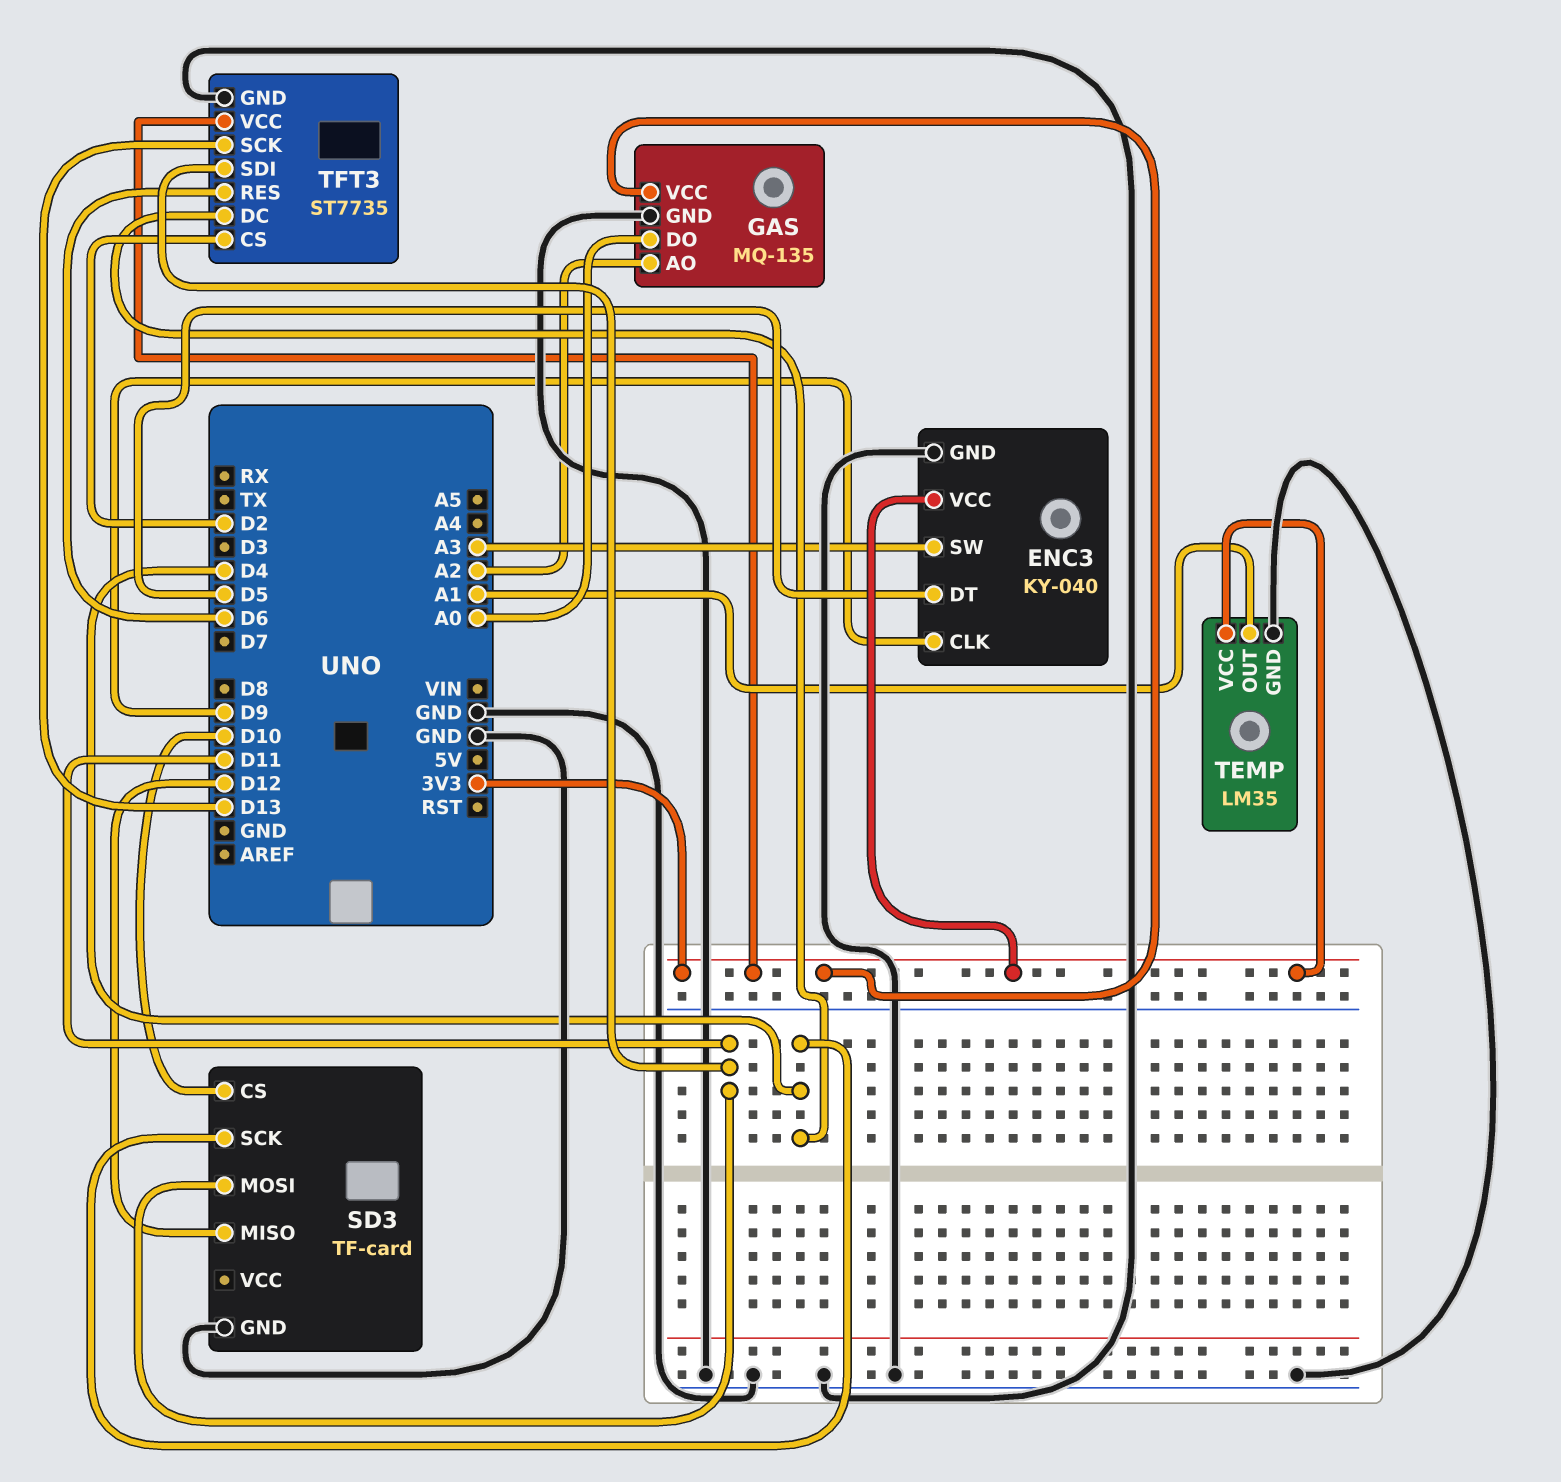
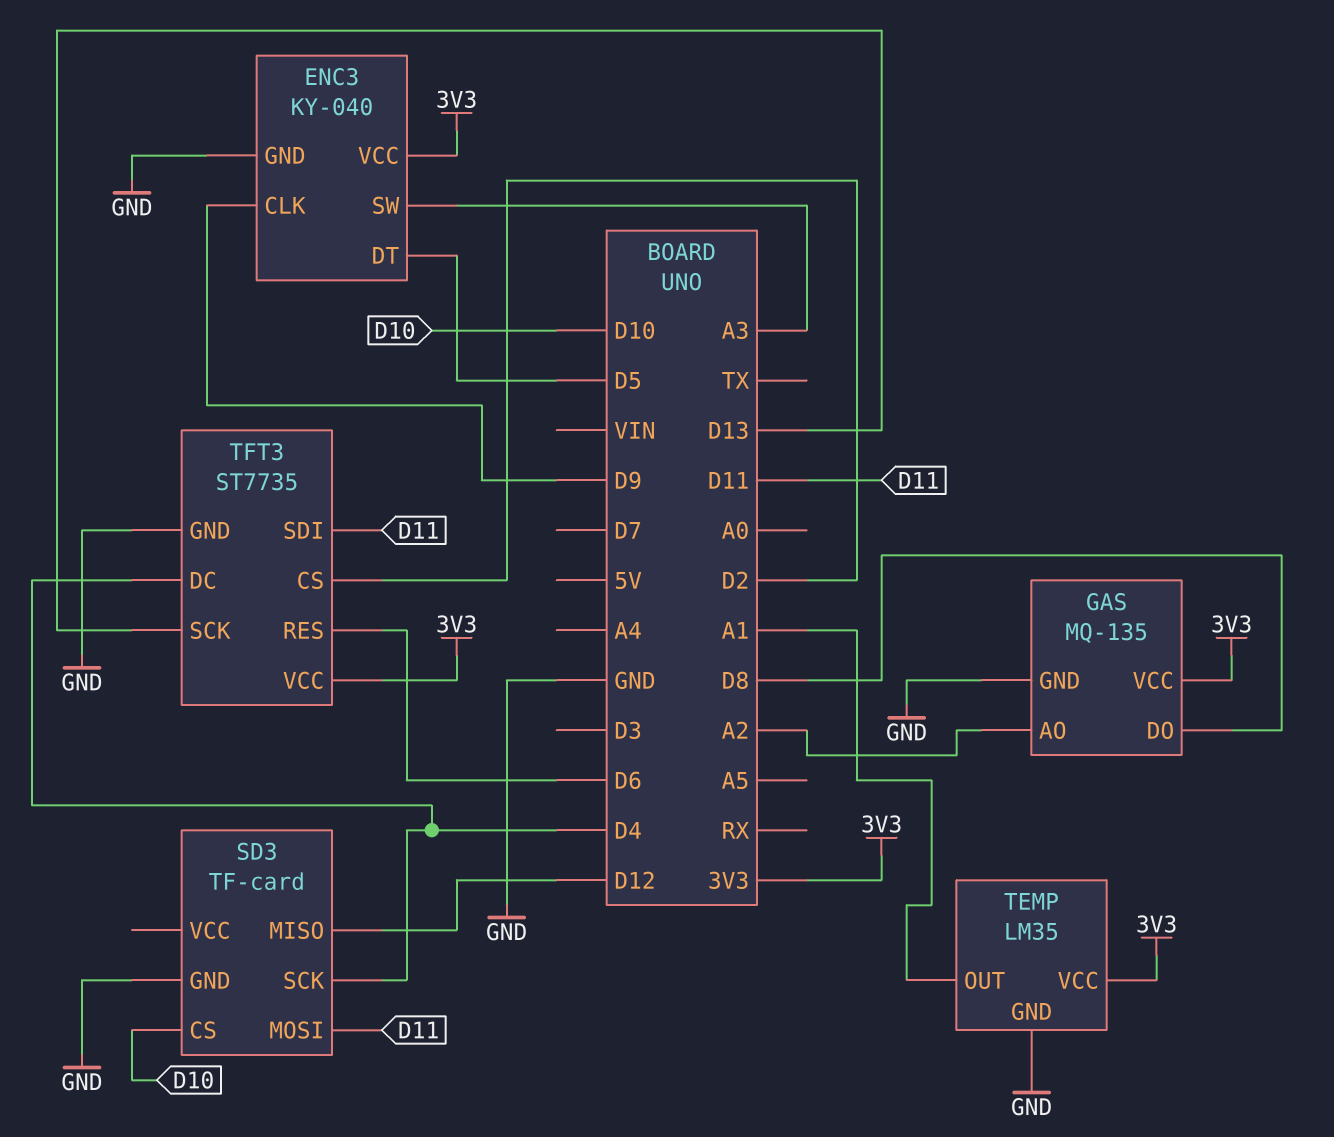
GAS pin DO: A0 -> D8

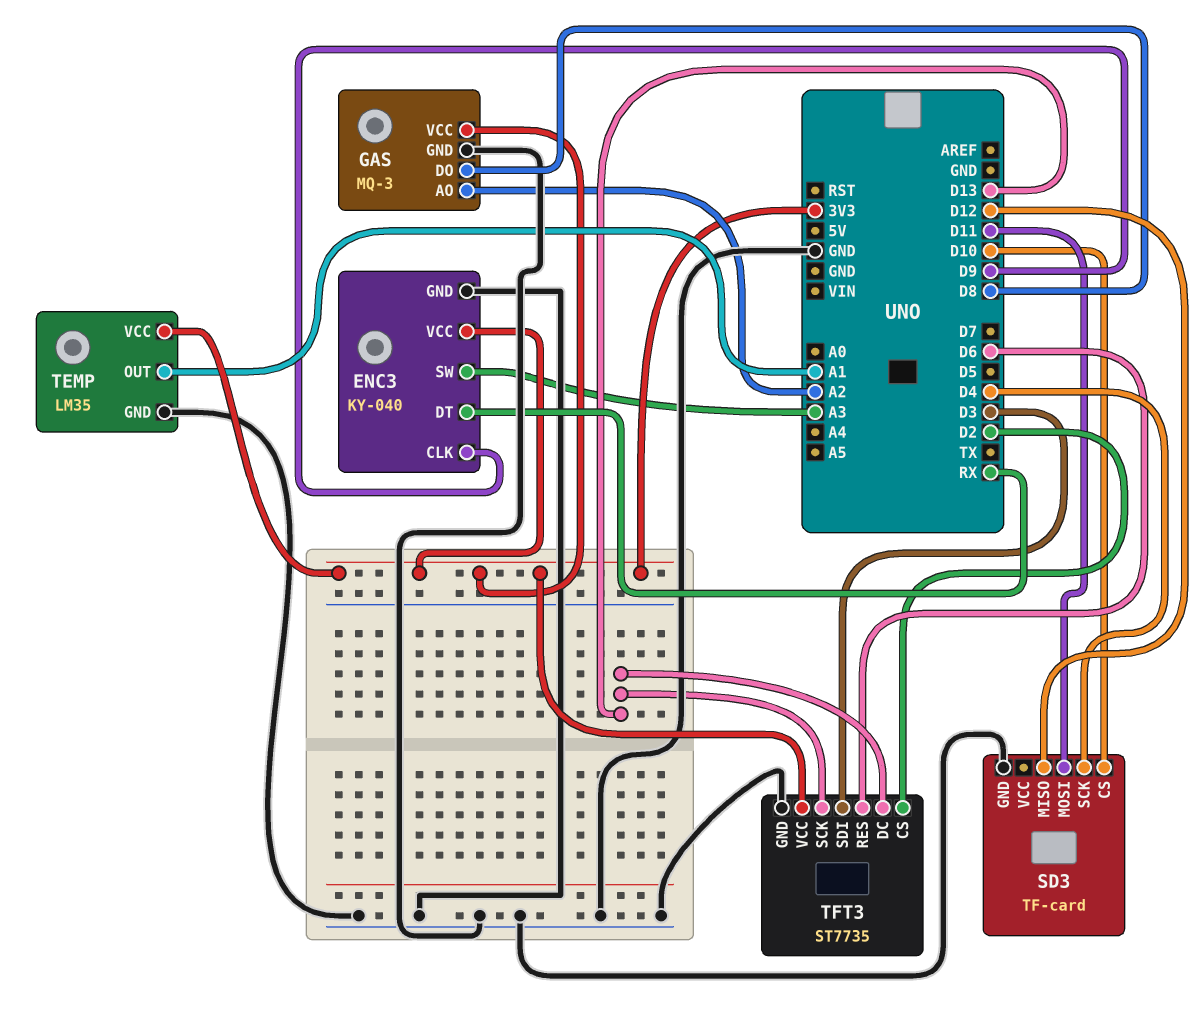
ENC3 pin DT: D5 -> RX
GAS: MQ-135 -> MQ-3
TFT3 pin DC: D4 -> D13
TFT3 pin SDI: D11 -> D3

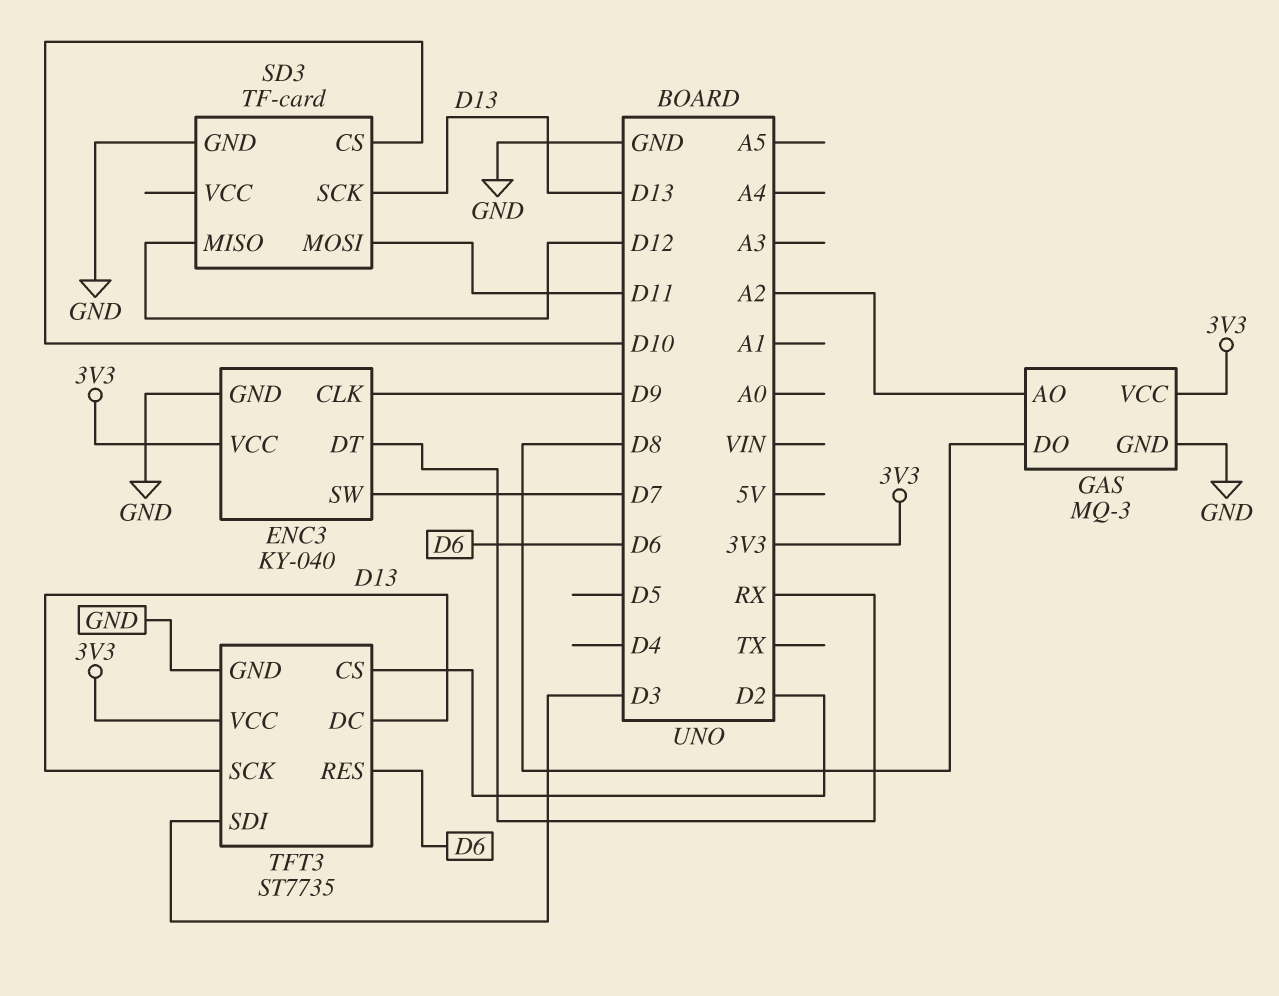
ENC3 pin SW: A3 -> D7
SD3 pin SCK: D4 -> D13
TEMP: LM35 -> none
TEMP pin GND: GND -> none
TEMP pin OUT: A1 -> none
TEMP pin VCC: 3V3 -> none

